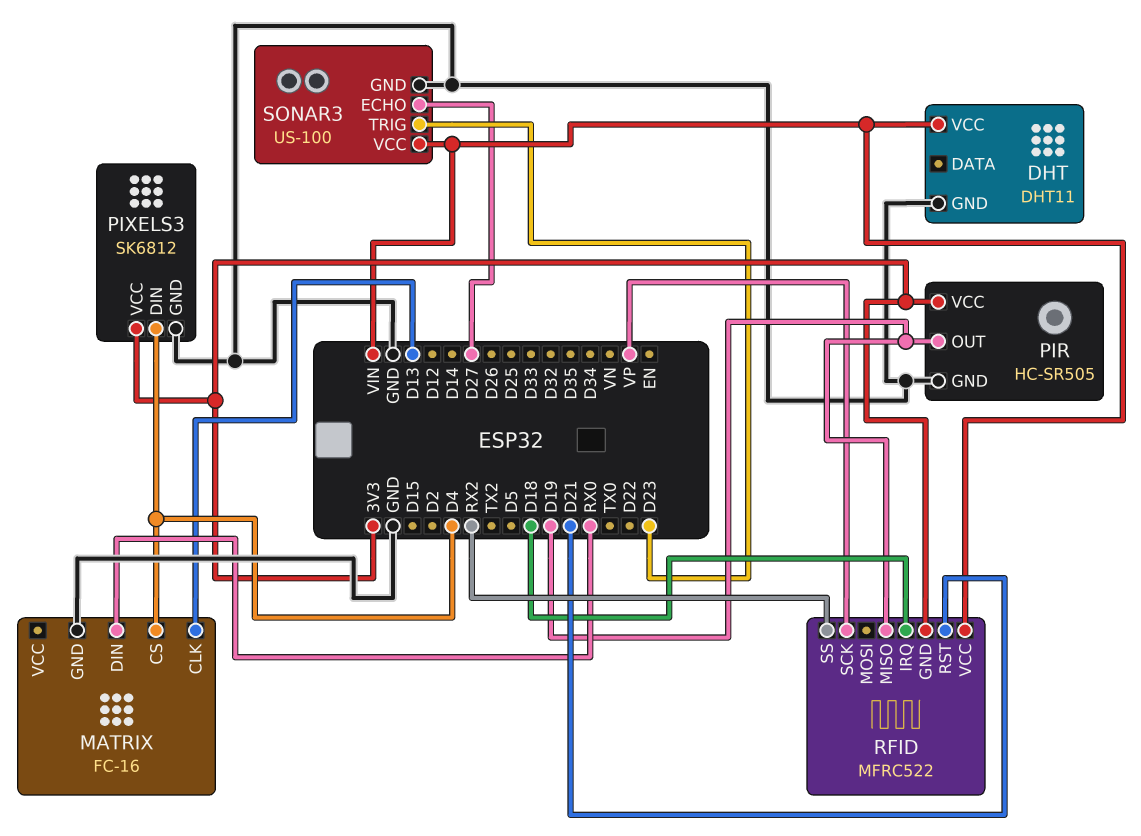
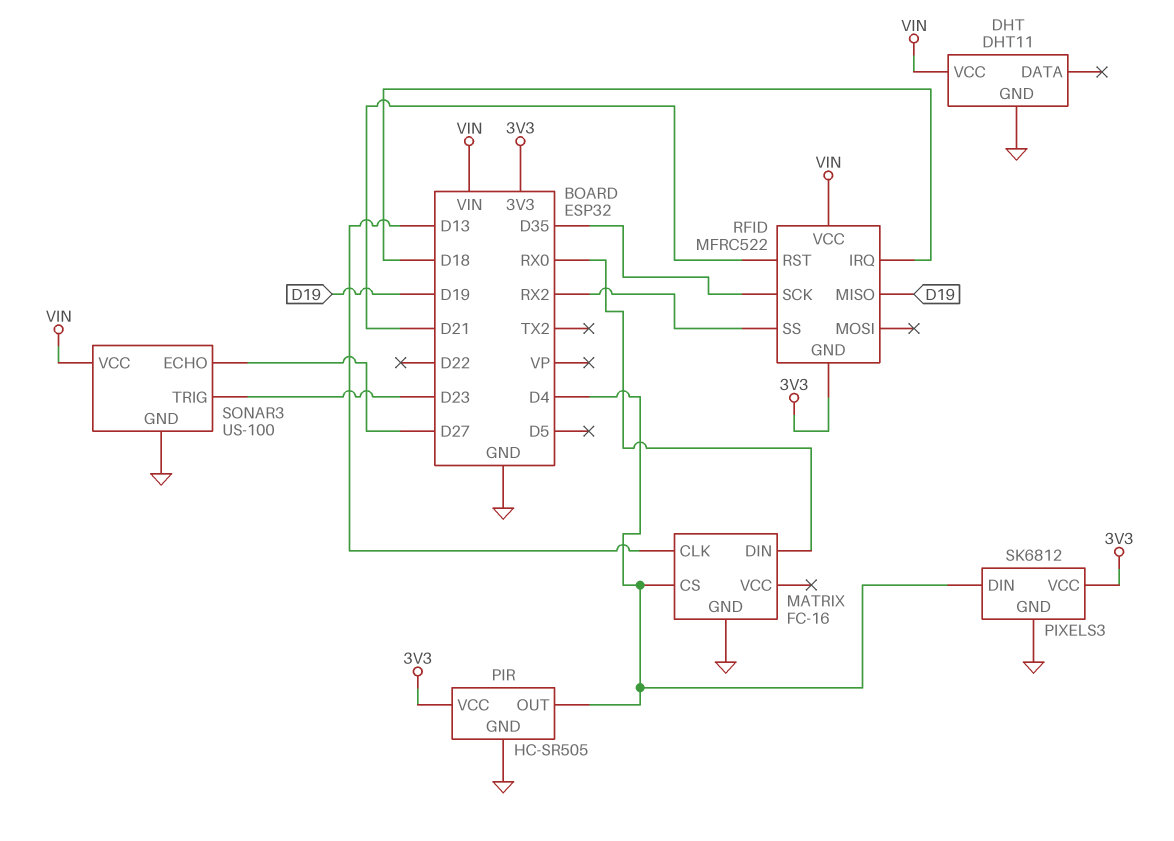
PIR pin OUT: D19 -> D4
RFID pin SCK: VP -> D35

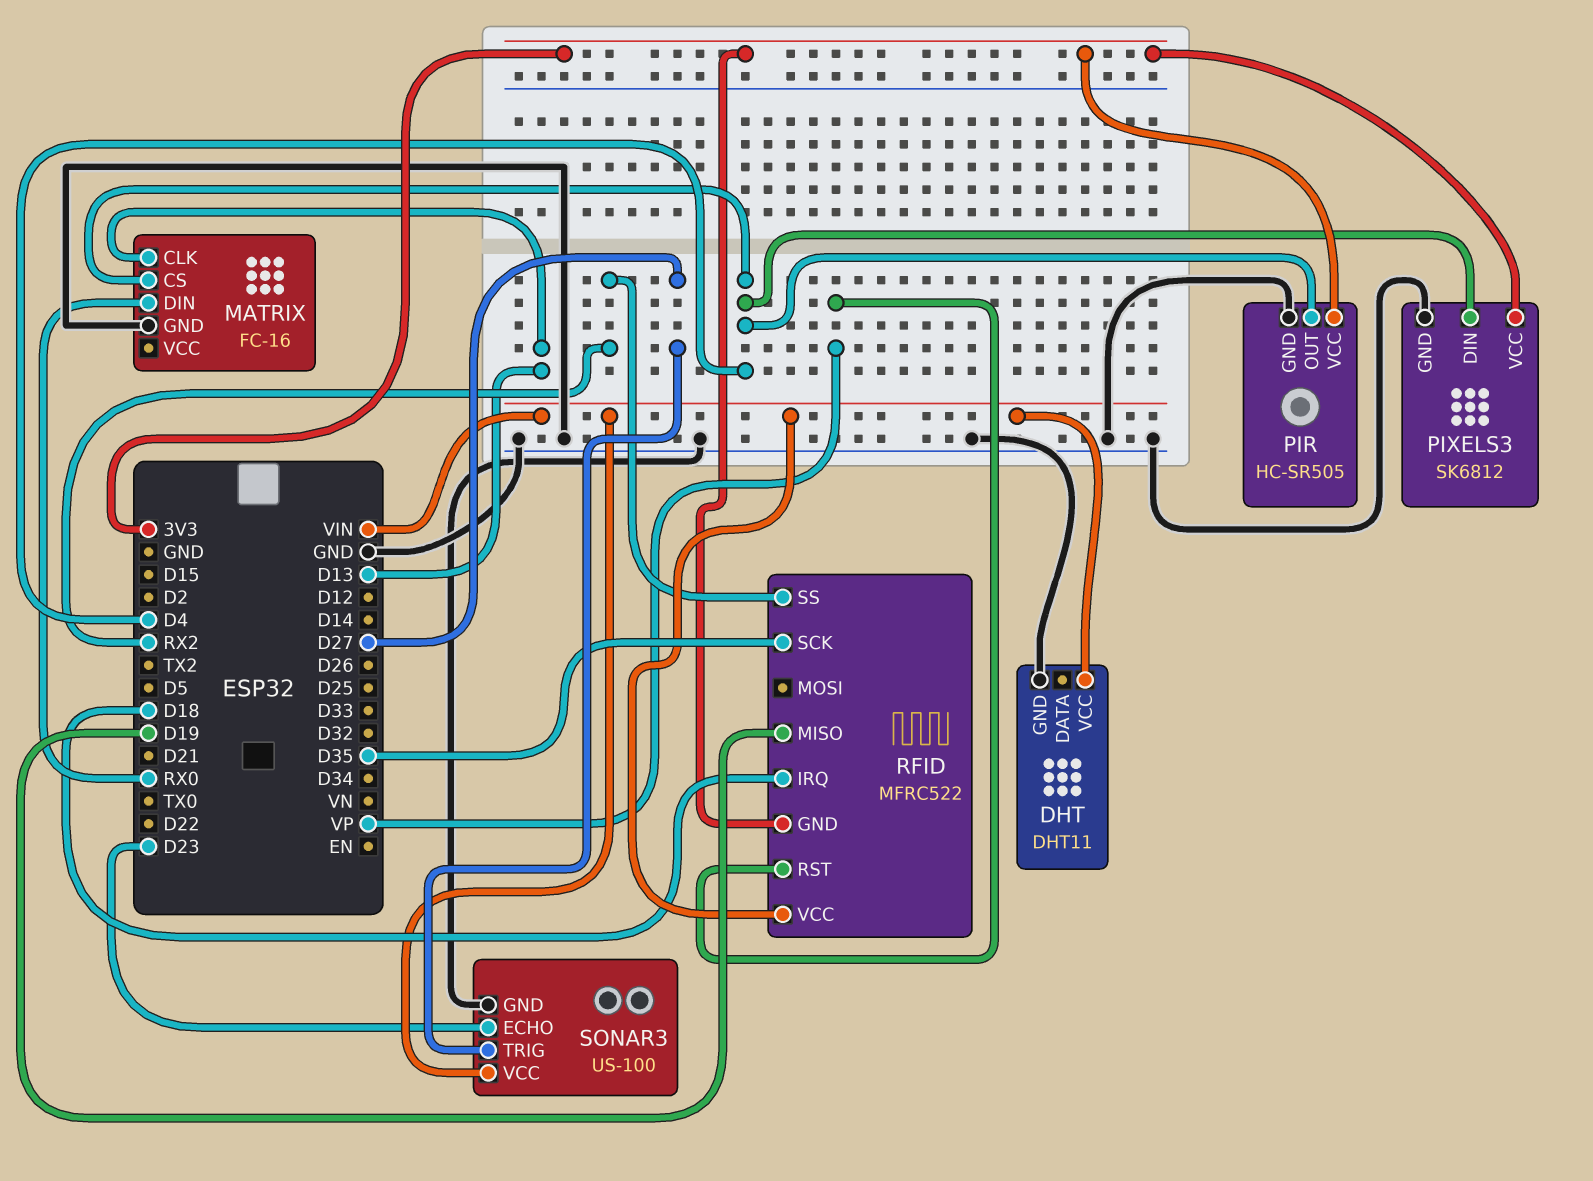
RFID pin RST: D21 -> VP
SONAR3 pin ECHO: D27 -> D23
SONAR3 pin TRIG: D23 -> D27

